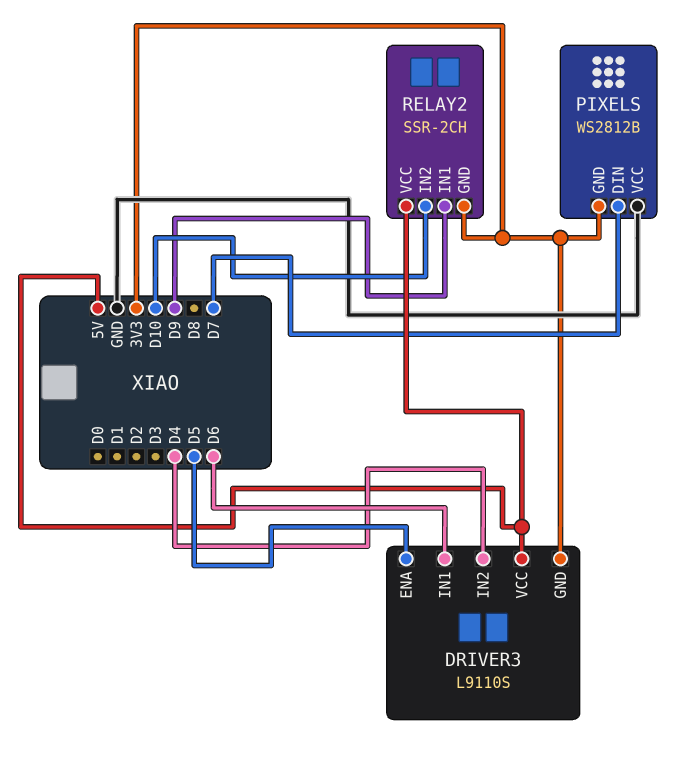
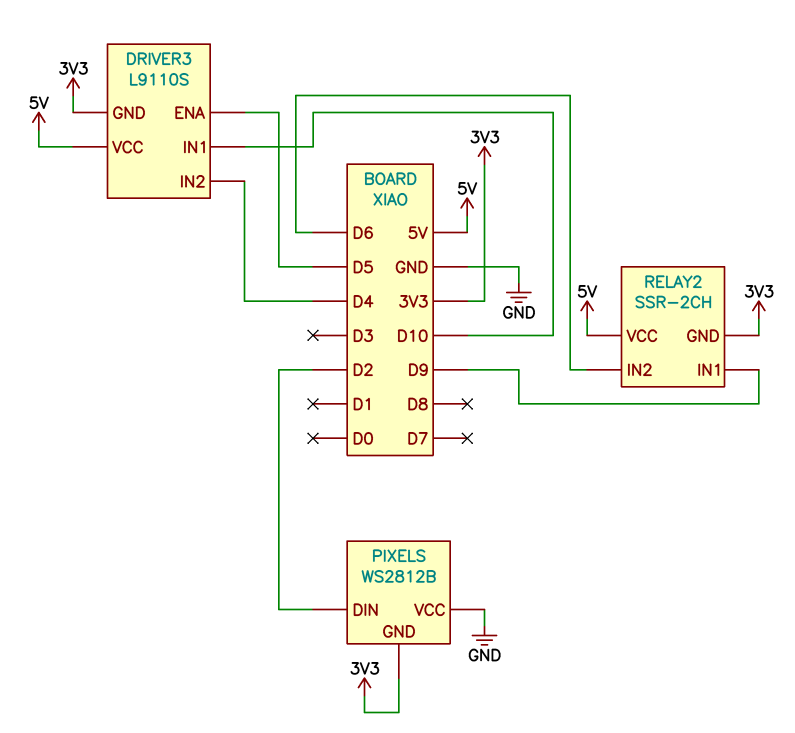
DRIVER3 pin IN1: D6 -> D10
PIXELS pin DIN: D7 -> D2
RELAY2 pin IN2: D10 -> D6

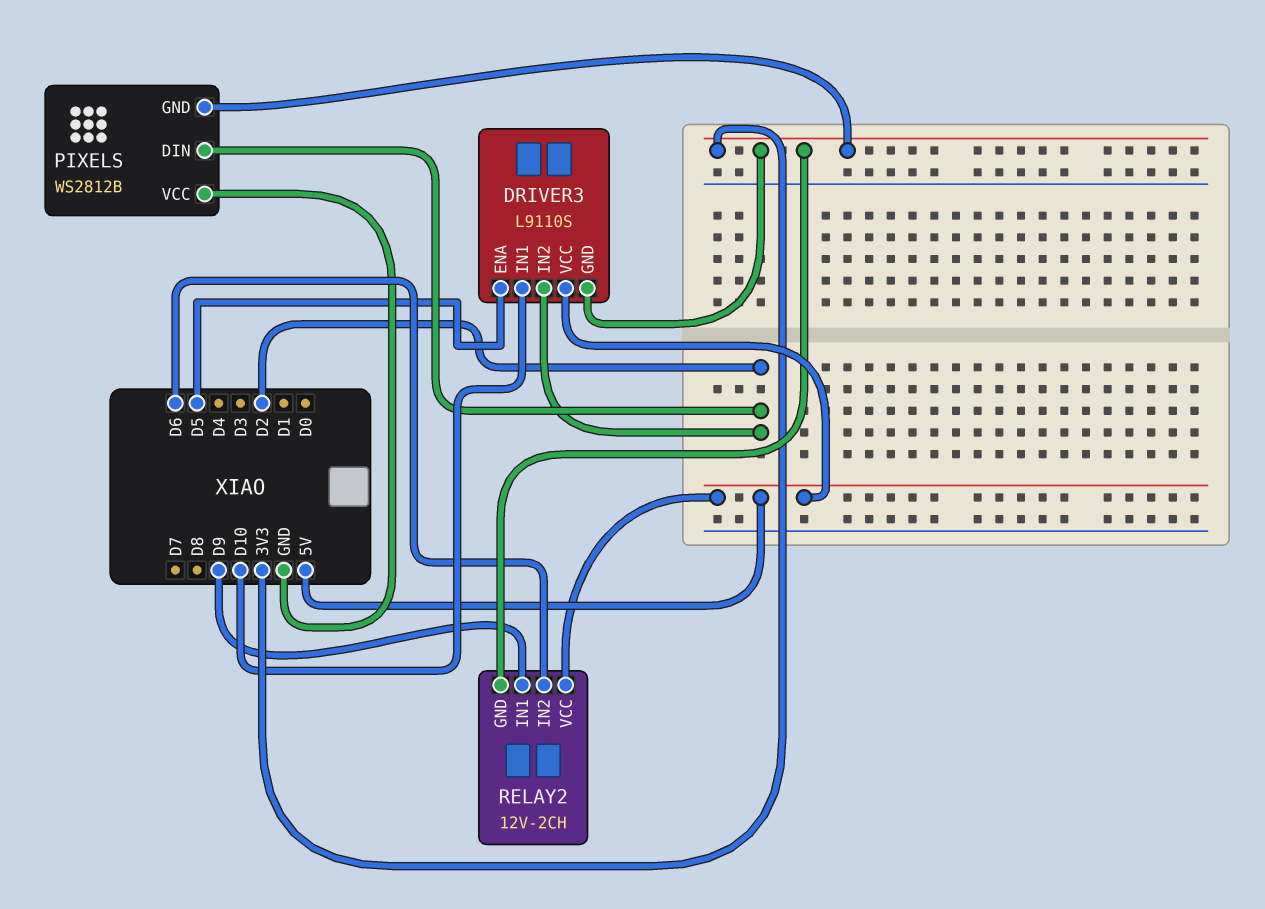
DRIVER3 pin IN2: D4 -> D2
RELAY2: SSR-2CH -> 12V-2CH

